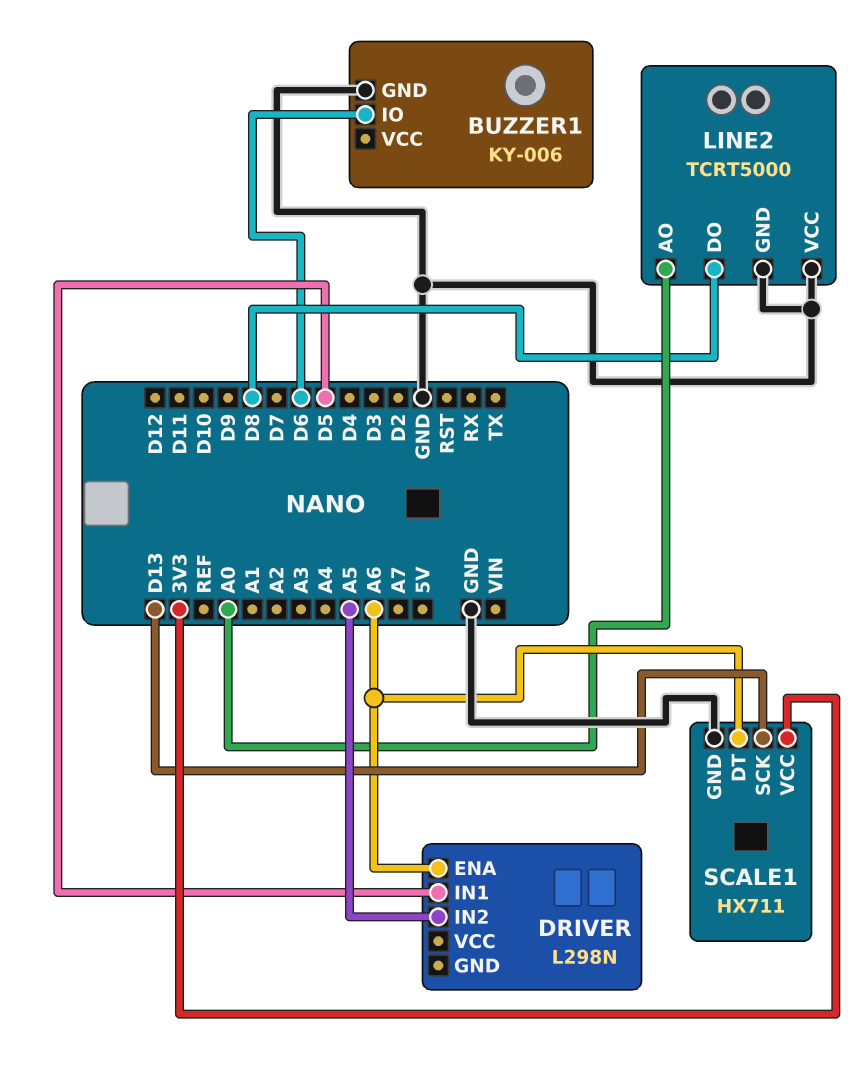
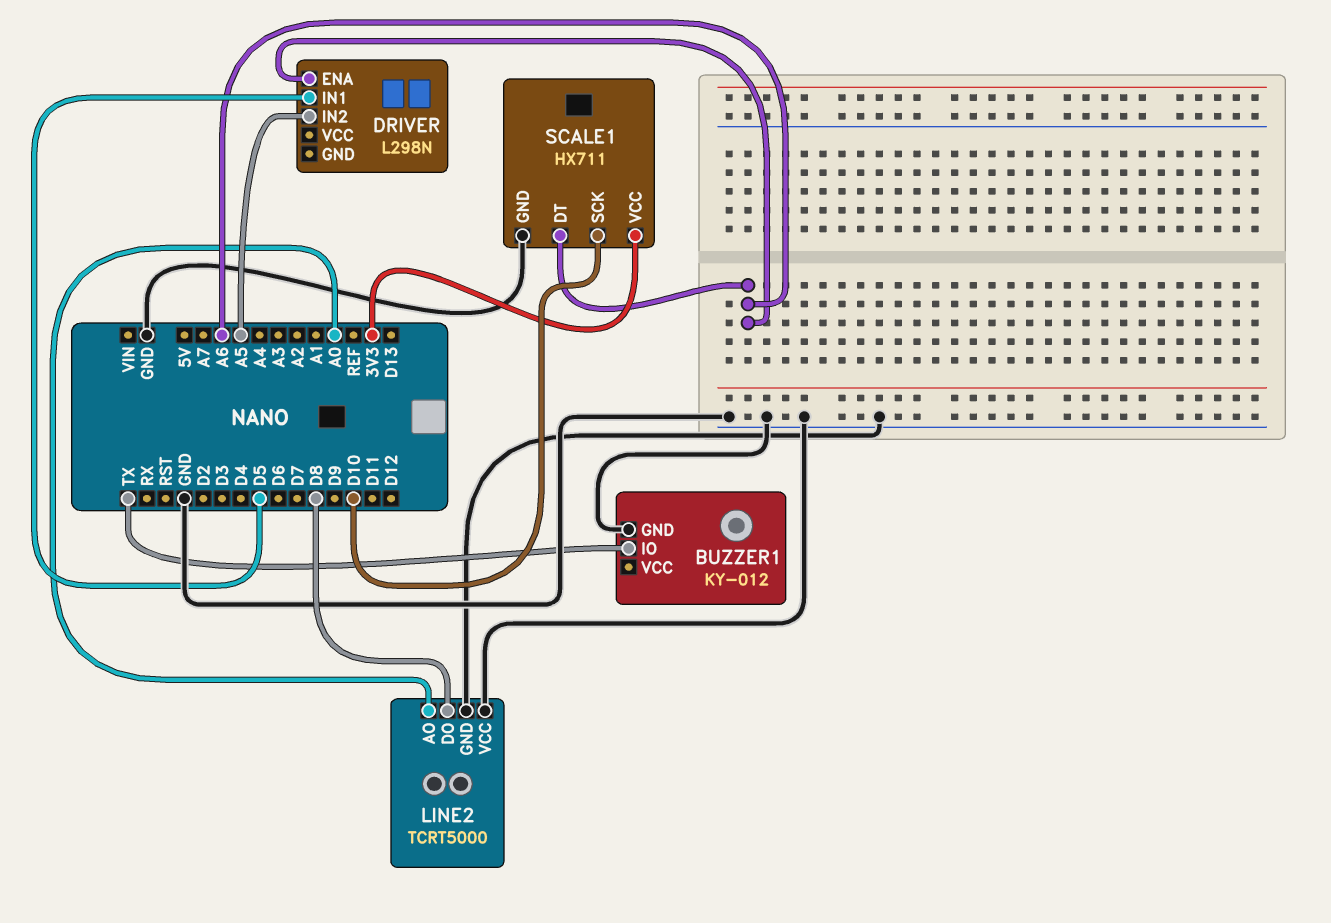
BUZZER1: KY-006 -> KY-012
BUZZER1 pin IO: D6 -> TX
SCALE1 pin SCK: D13 -> D10

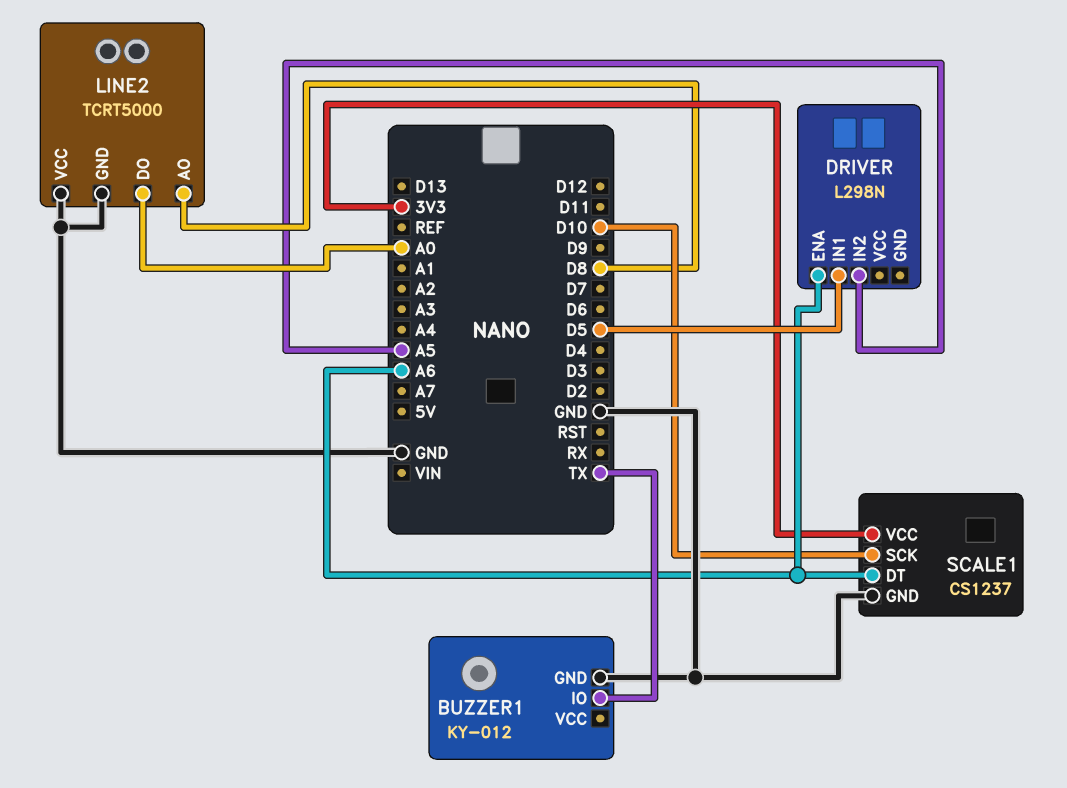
LINE2 pin AO: A0 -> D8
LINE2 pin DO: D8 -> A0
SCALE1: HX711 -> CS1237

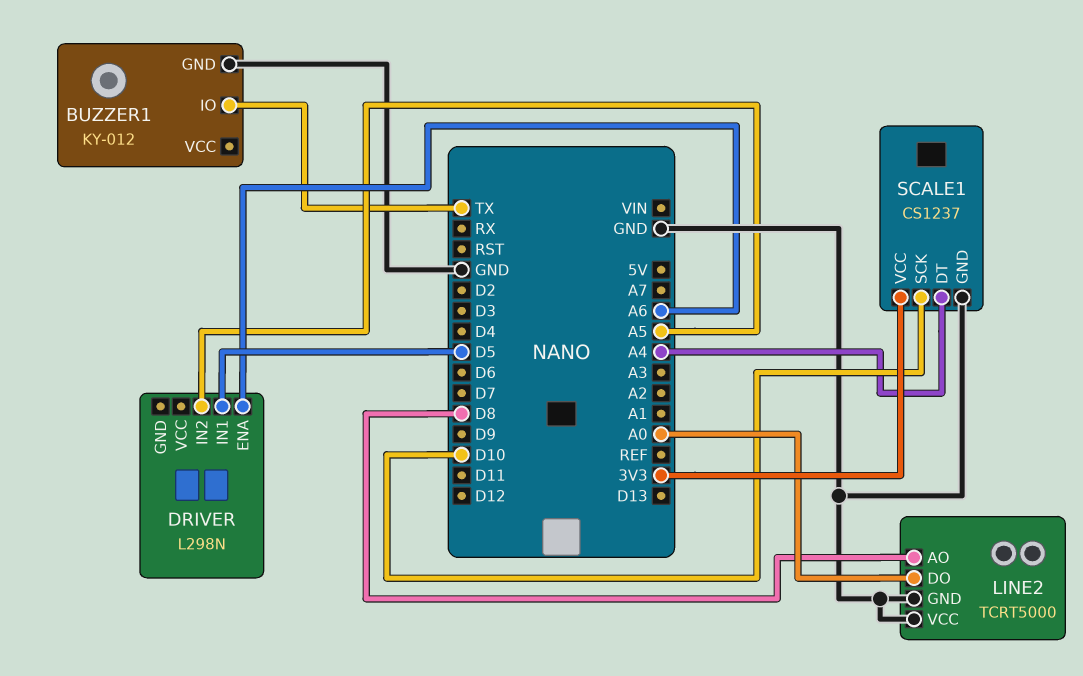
SCALE1 pin DT: A6 -> A4

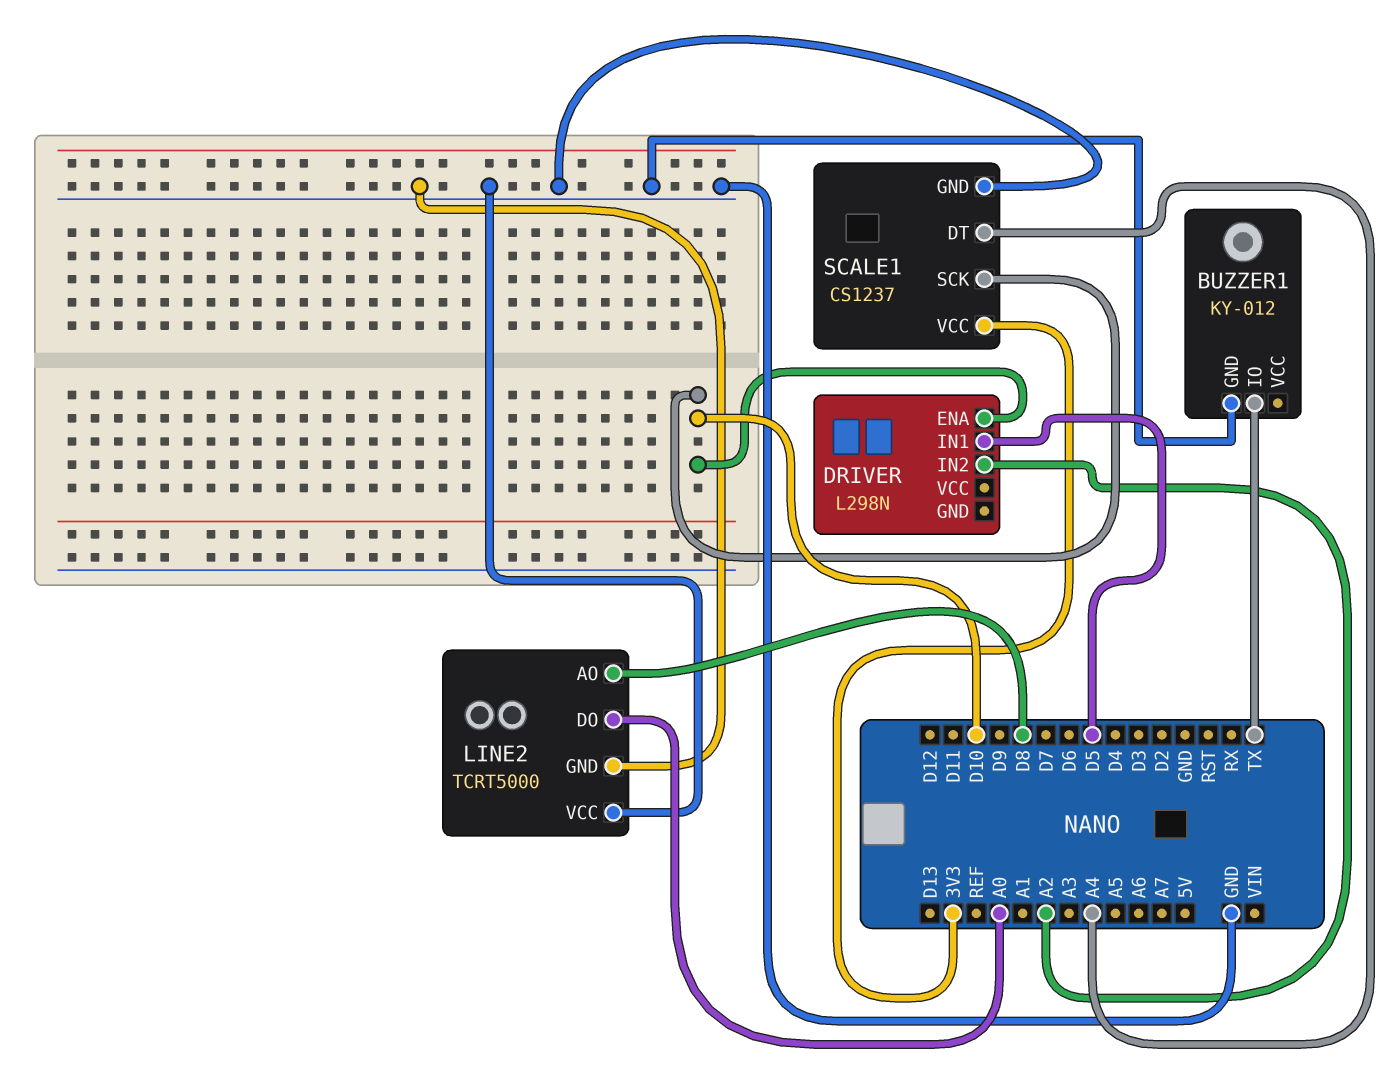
DRIVER pin ENA: A6 -> D10
DRIVER pin IN2: A5 -> A2

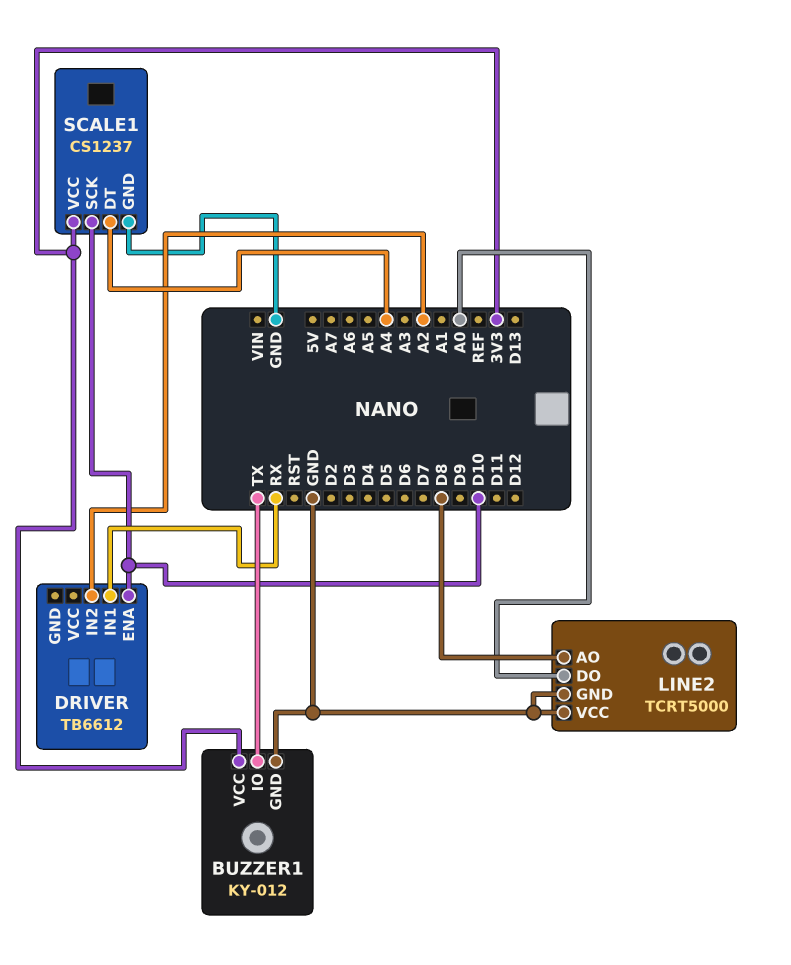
BUZZER1 pin VCC: none -> 3V3
DRIVER: L298N -> TB6612
DRIVER pin IN1: D5 -> RX

